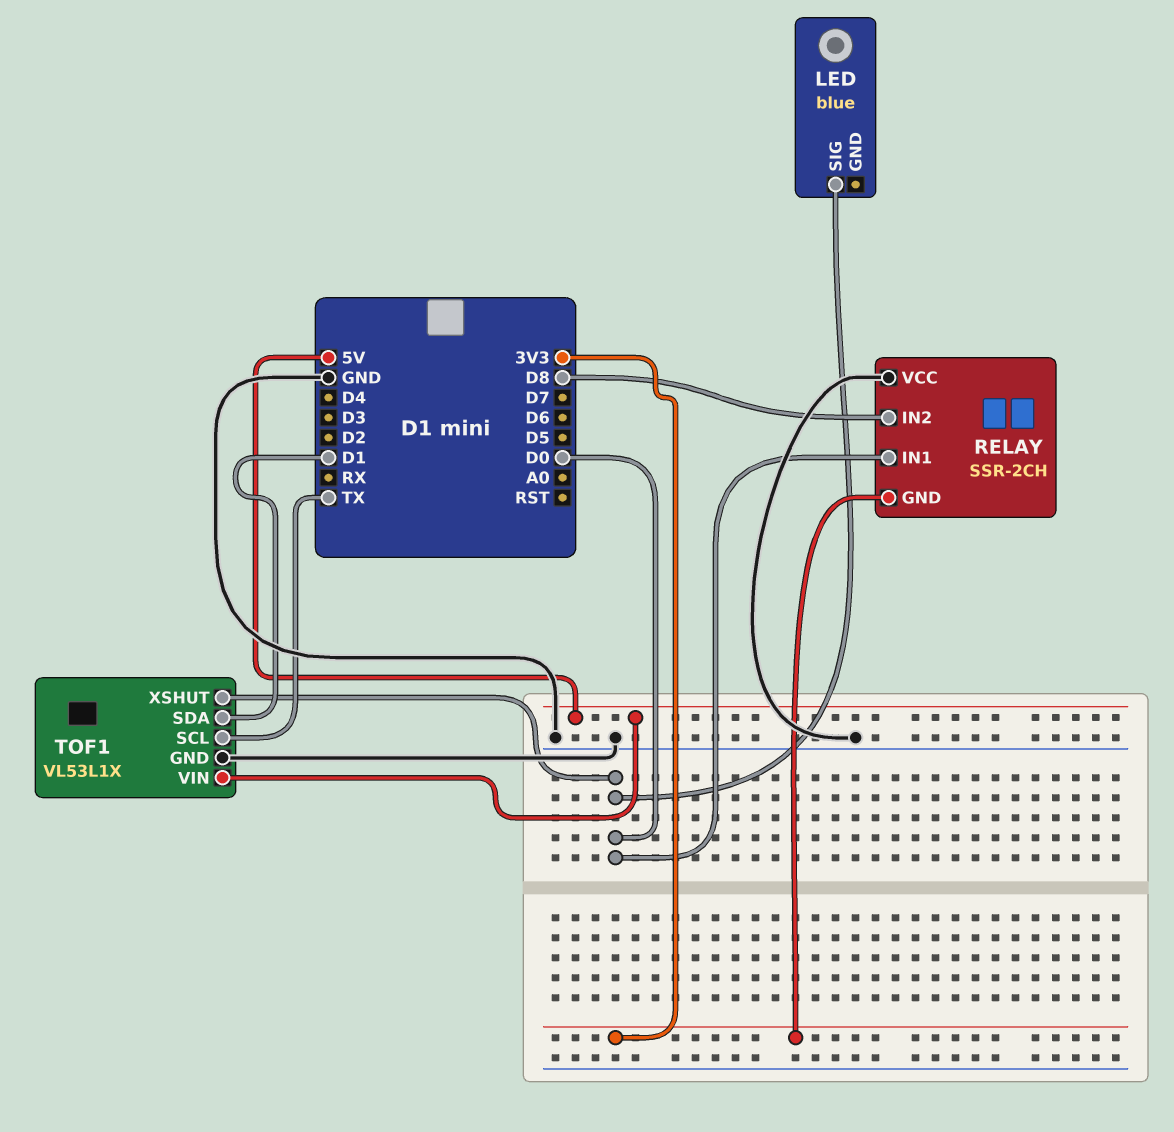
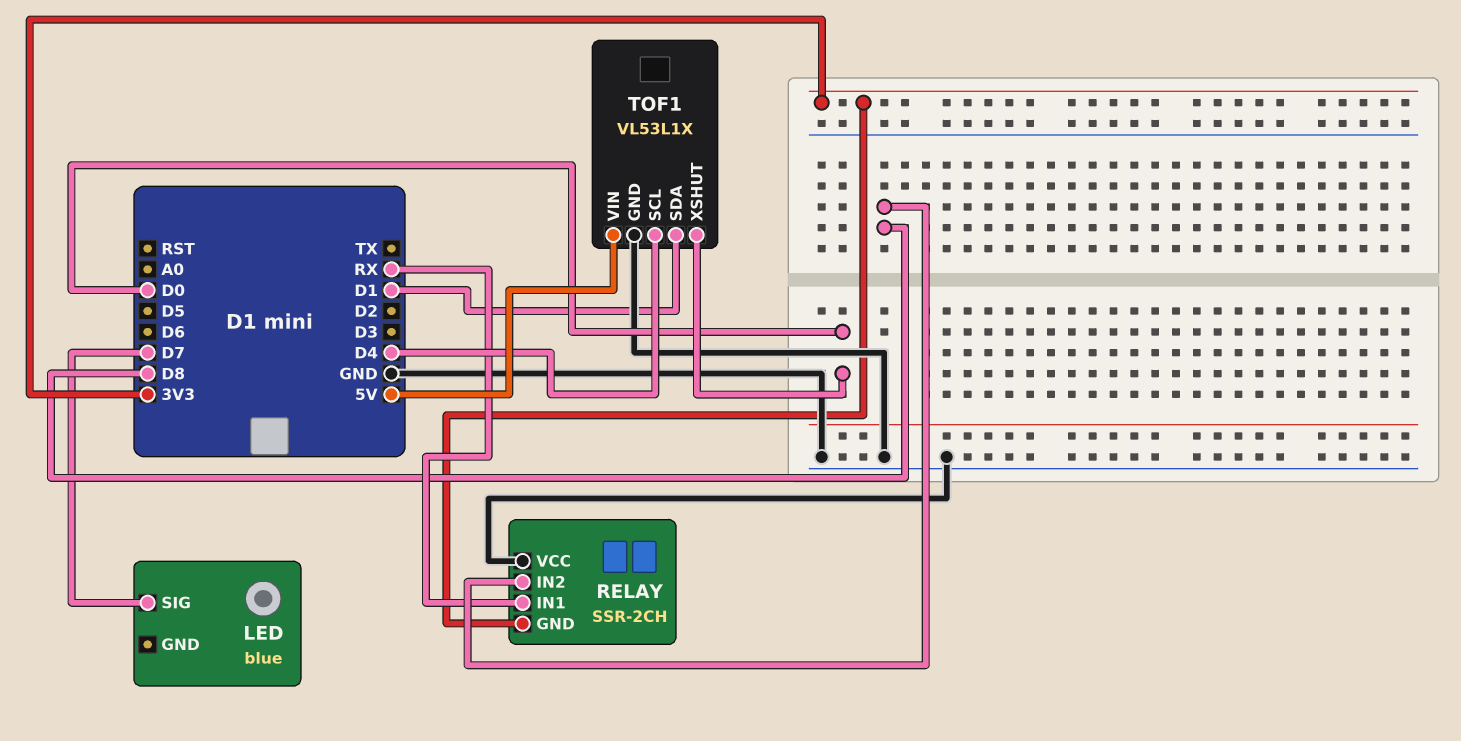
LED pin SIG: D0 -> D7
RELAY pin IN1: D0 -> RX
TOF1 pin SCL: TX -> D4

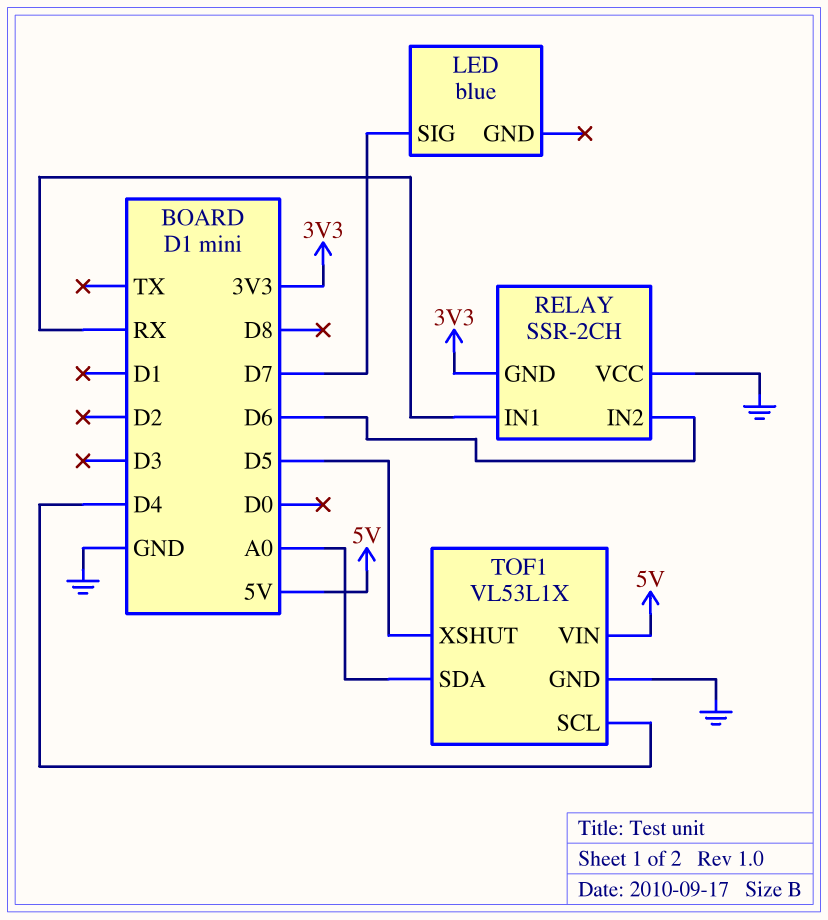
RELAY pin IN2: D8 -> D6
TOF1 pin SDA: D1 -> A0
TOF1 pin XSHUT: D0 -> D5

